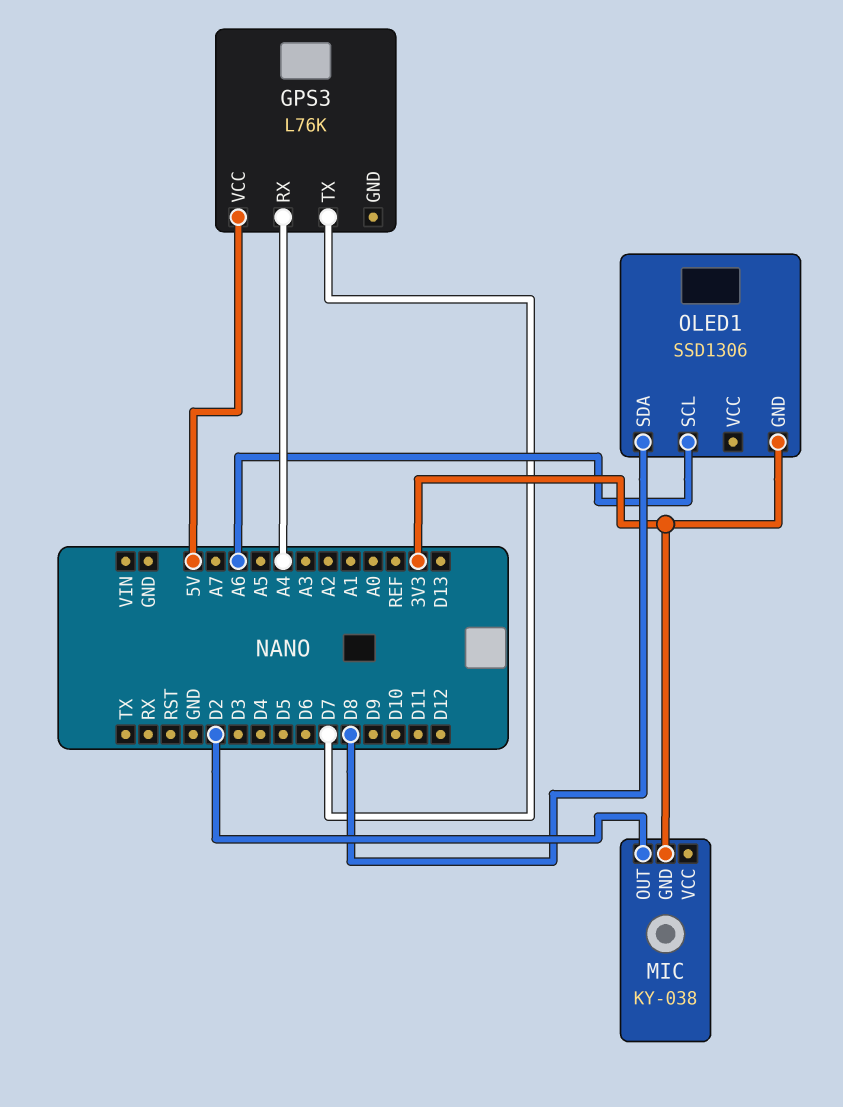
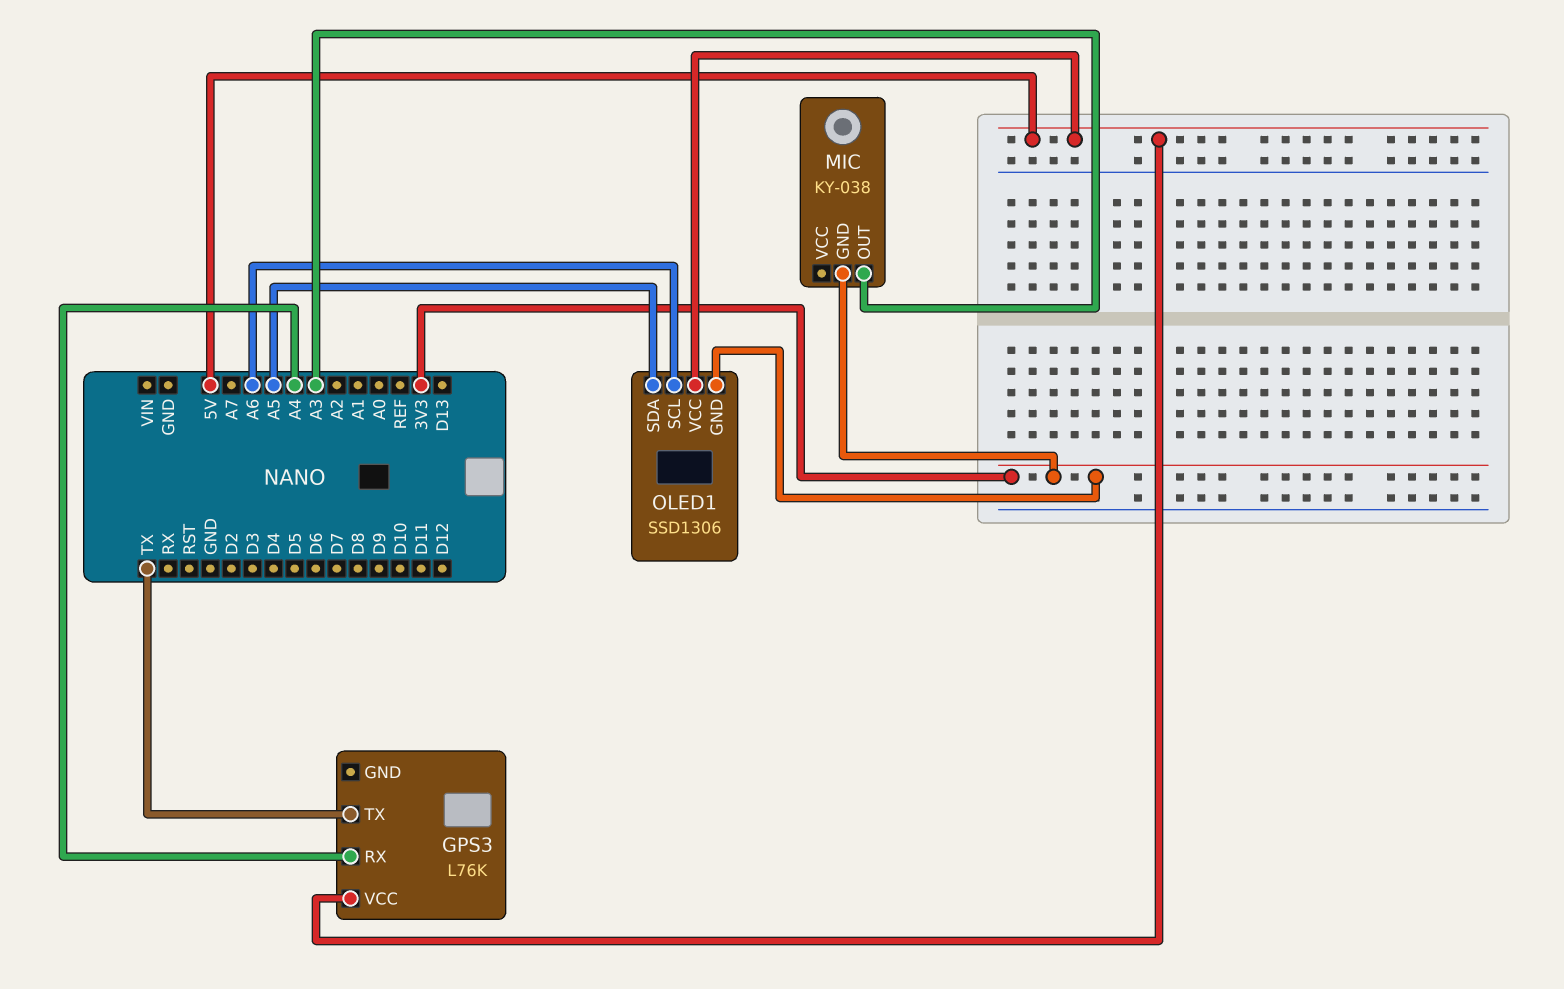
GPS3 pin TX: D7 -> TX
MIC pin OUT: D2 -> A3
OLED1 pin SDA: D8 -> A5
OLED1 pin VCC: none -> 5V

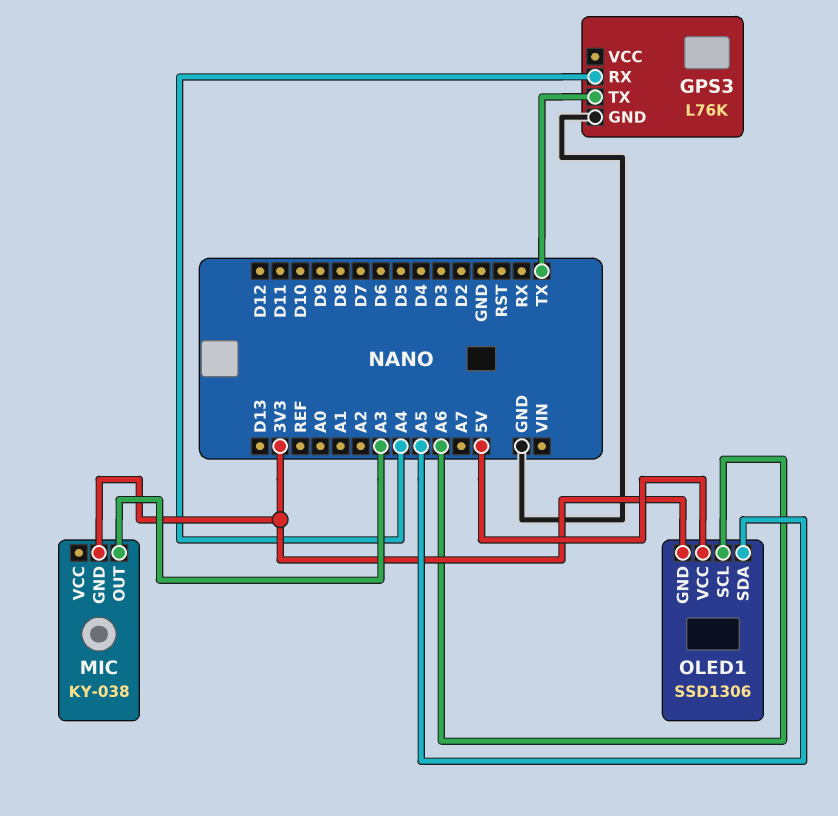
GPS3 pin GND: none -> GND
GPS3 pin VCC: 5V -> none

